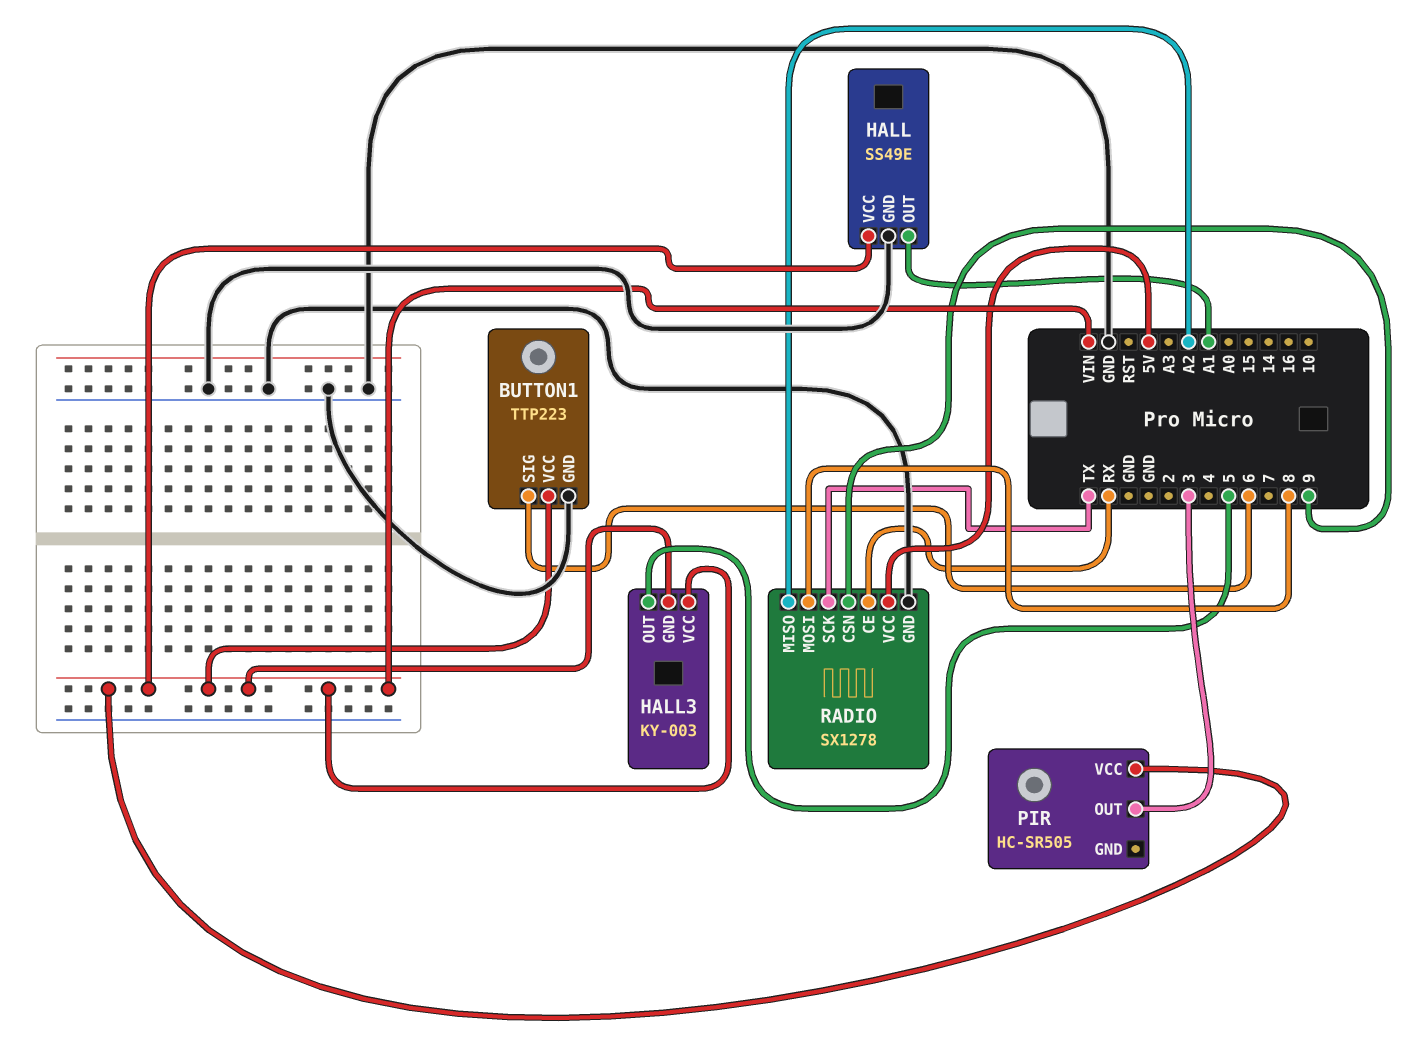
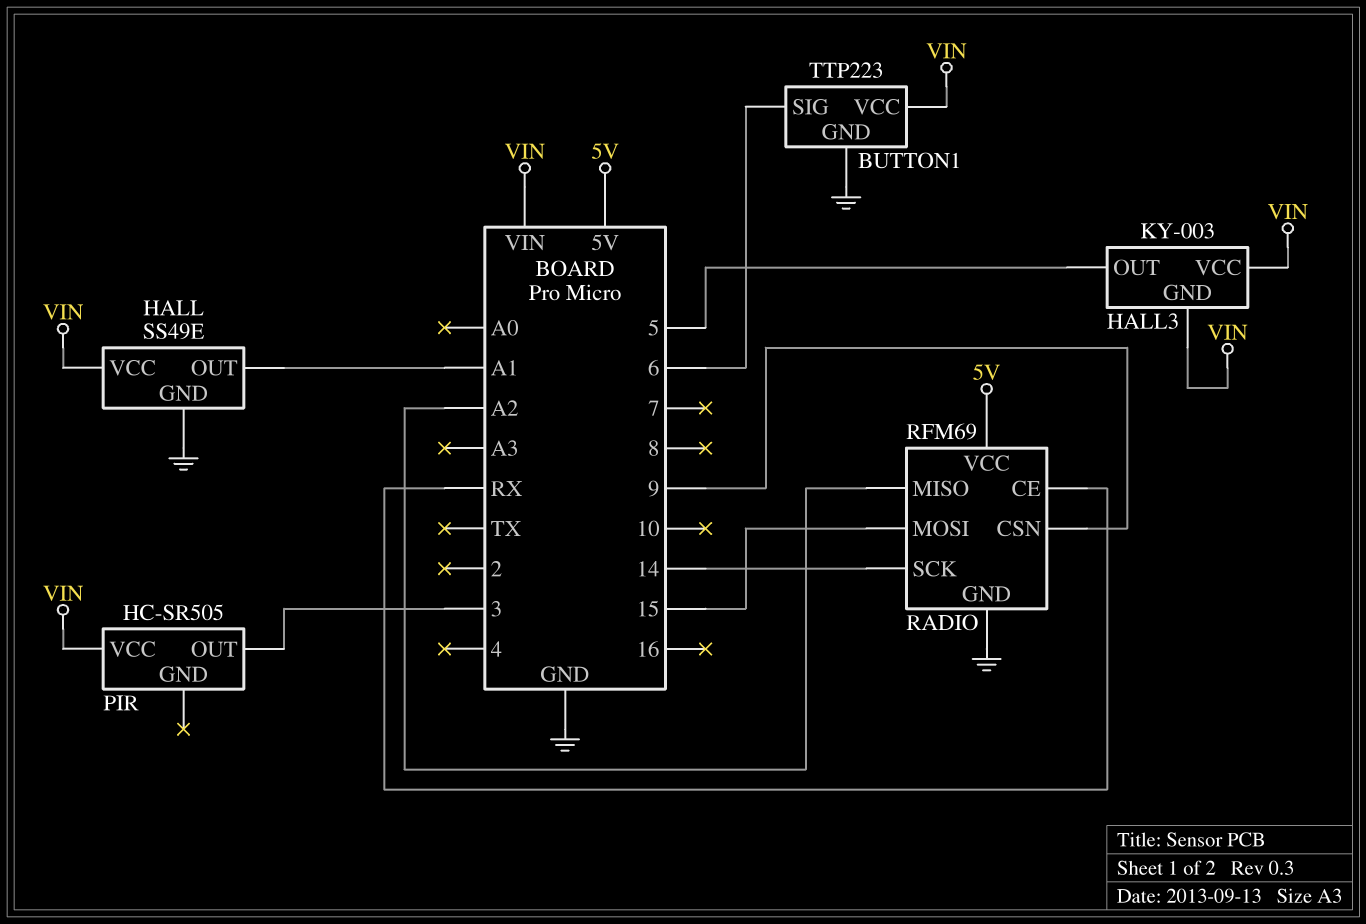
RADIO: SX1278 -> RFM69
RADIO pin MOSI: 8 -> 15
RADIO pin SCK: TX -> 14

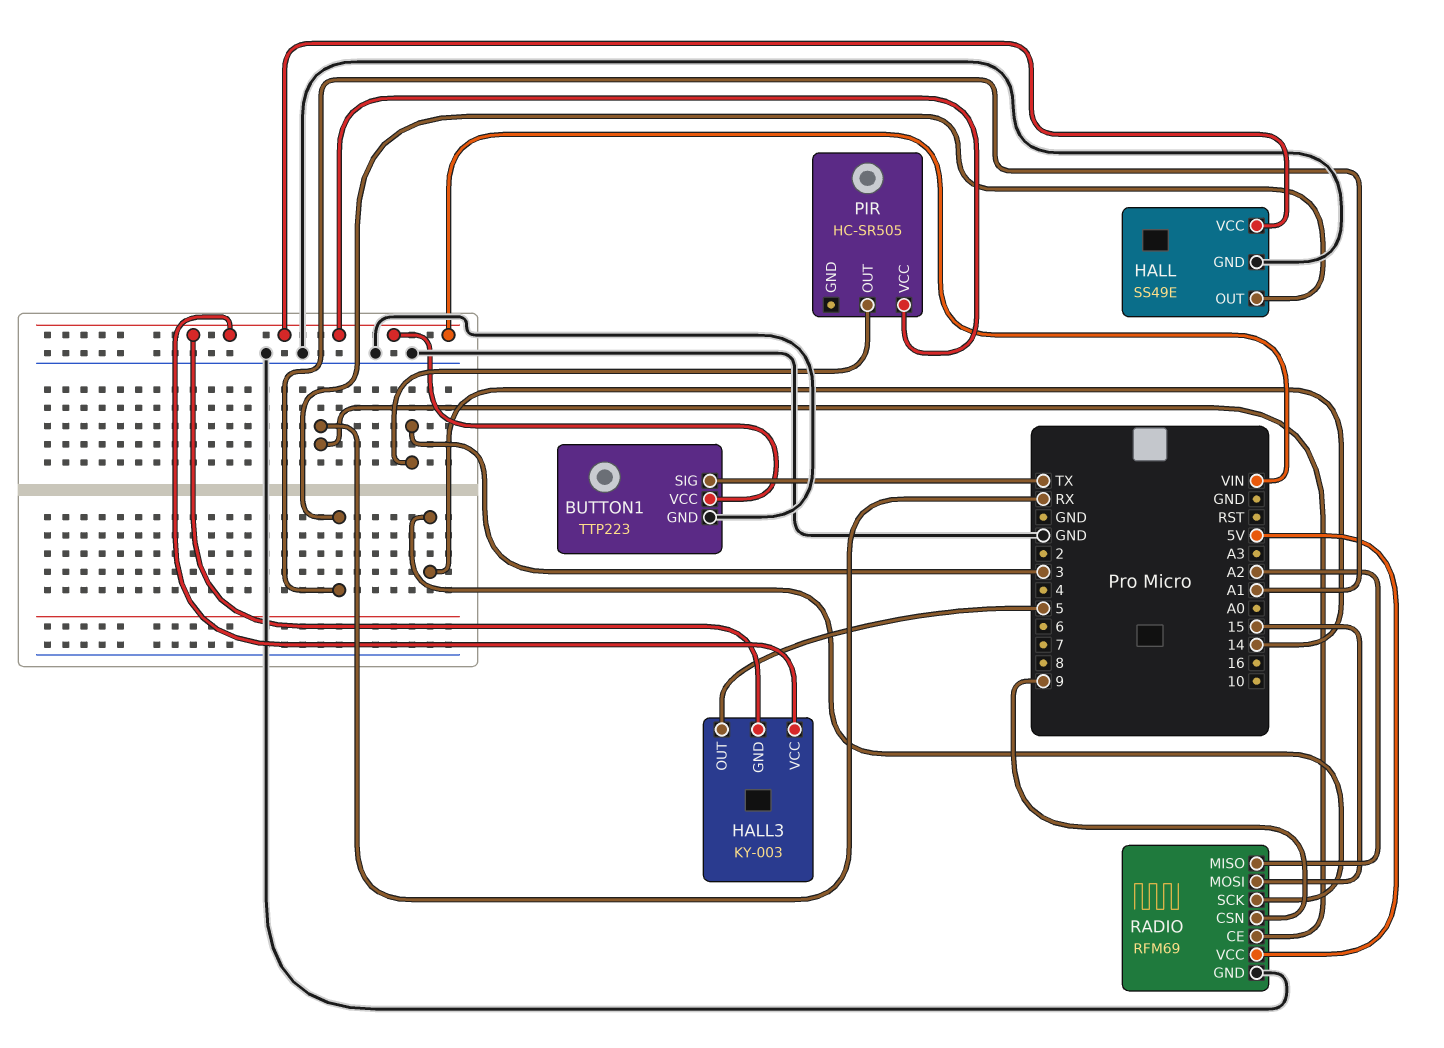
BUTTON1 pin SIG: 6 -> TX

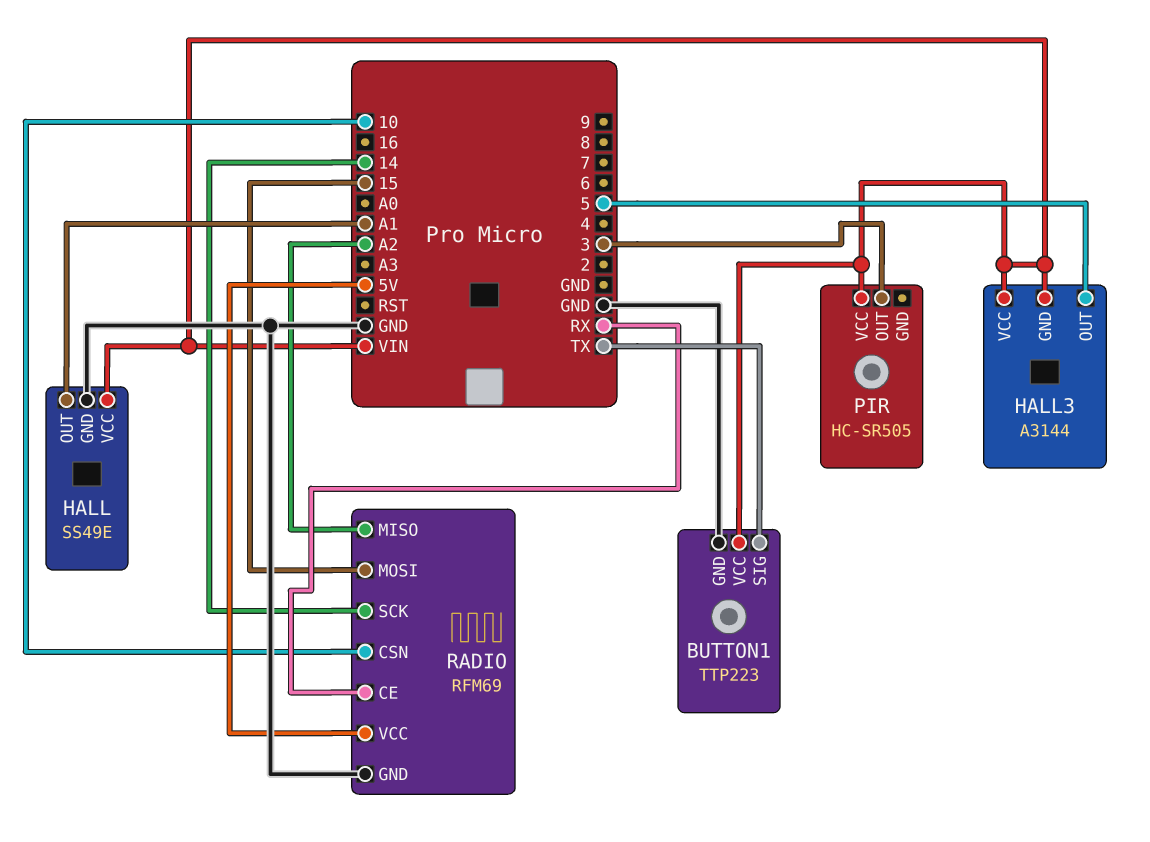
HALL3: KY-003 -> A3144
RADIO pin CSN: 9 -> 10

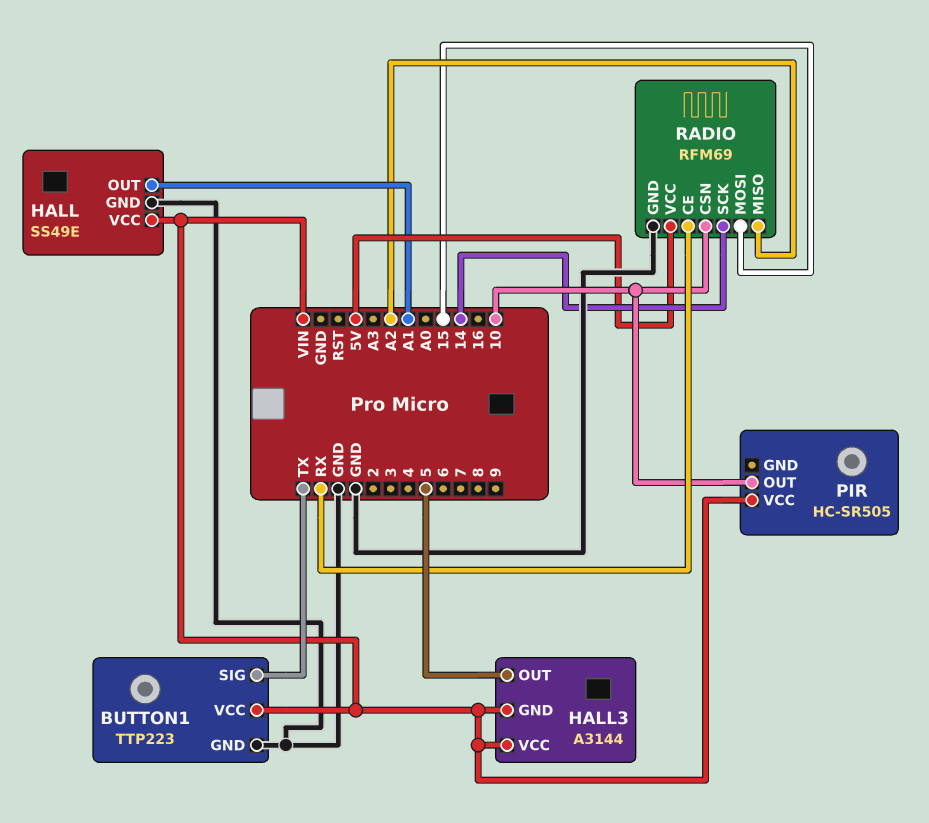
PIR pin OUT: 3 -> 10

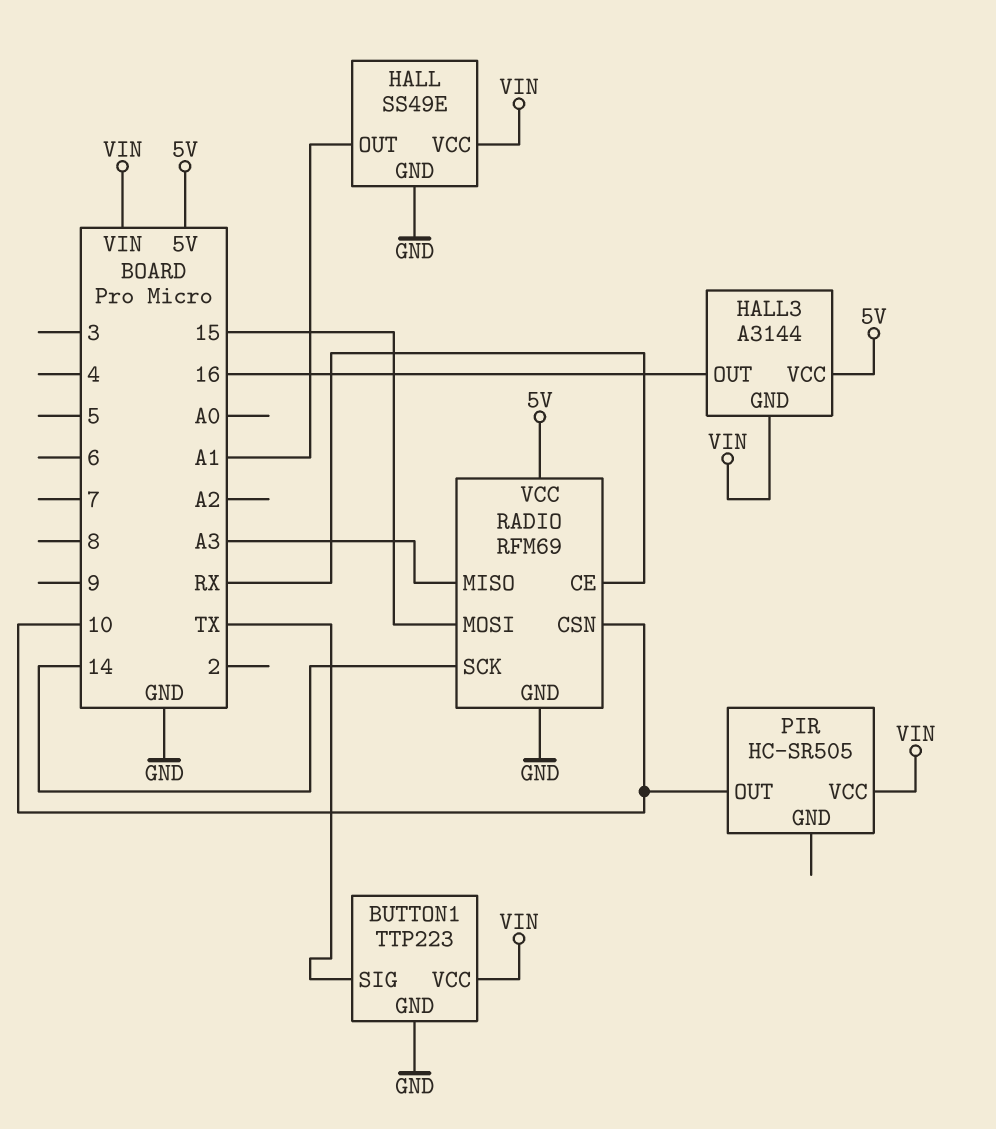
HALL3 pin OUT: 5 -> 16
HALL3 pin VCC: VIN -> 5V
RADIO pin MISO: A2 -> A3

